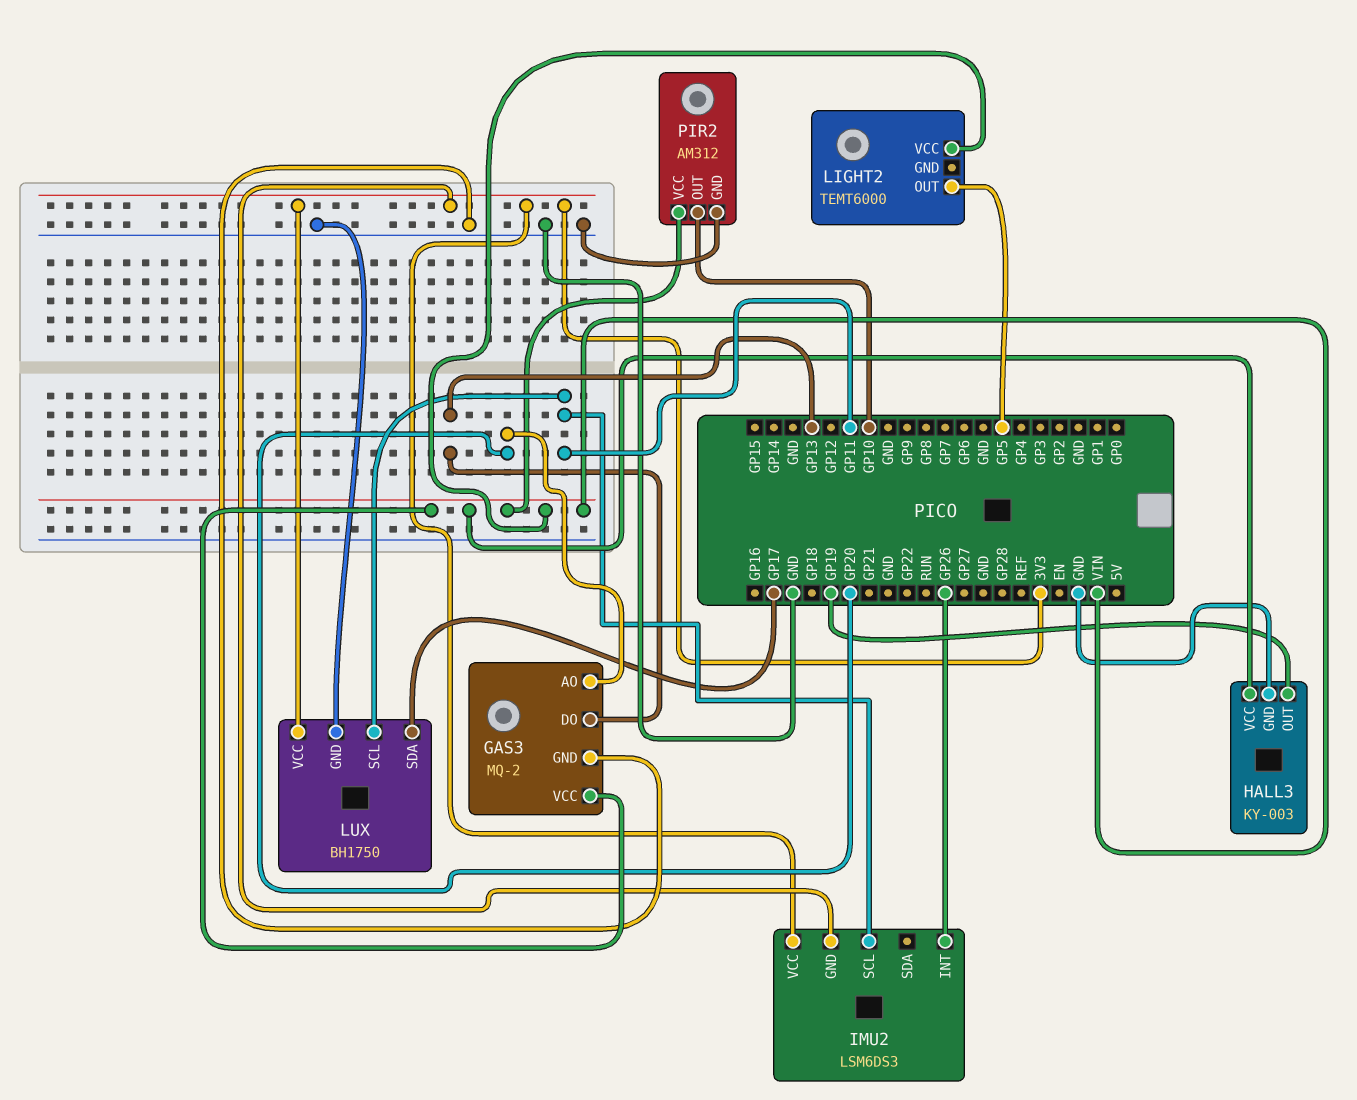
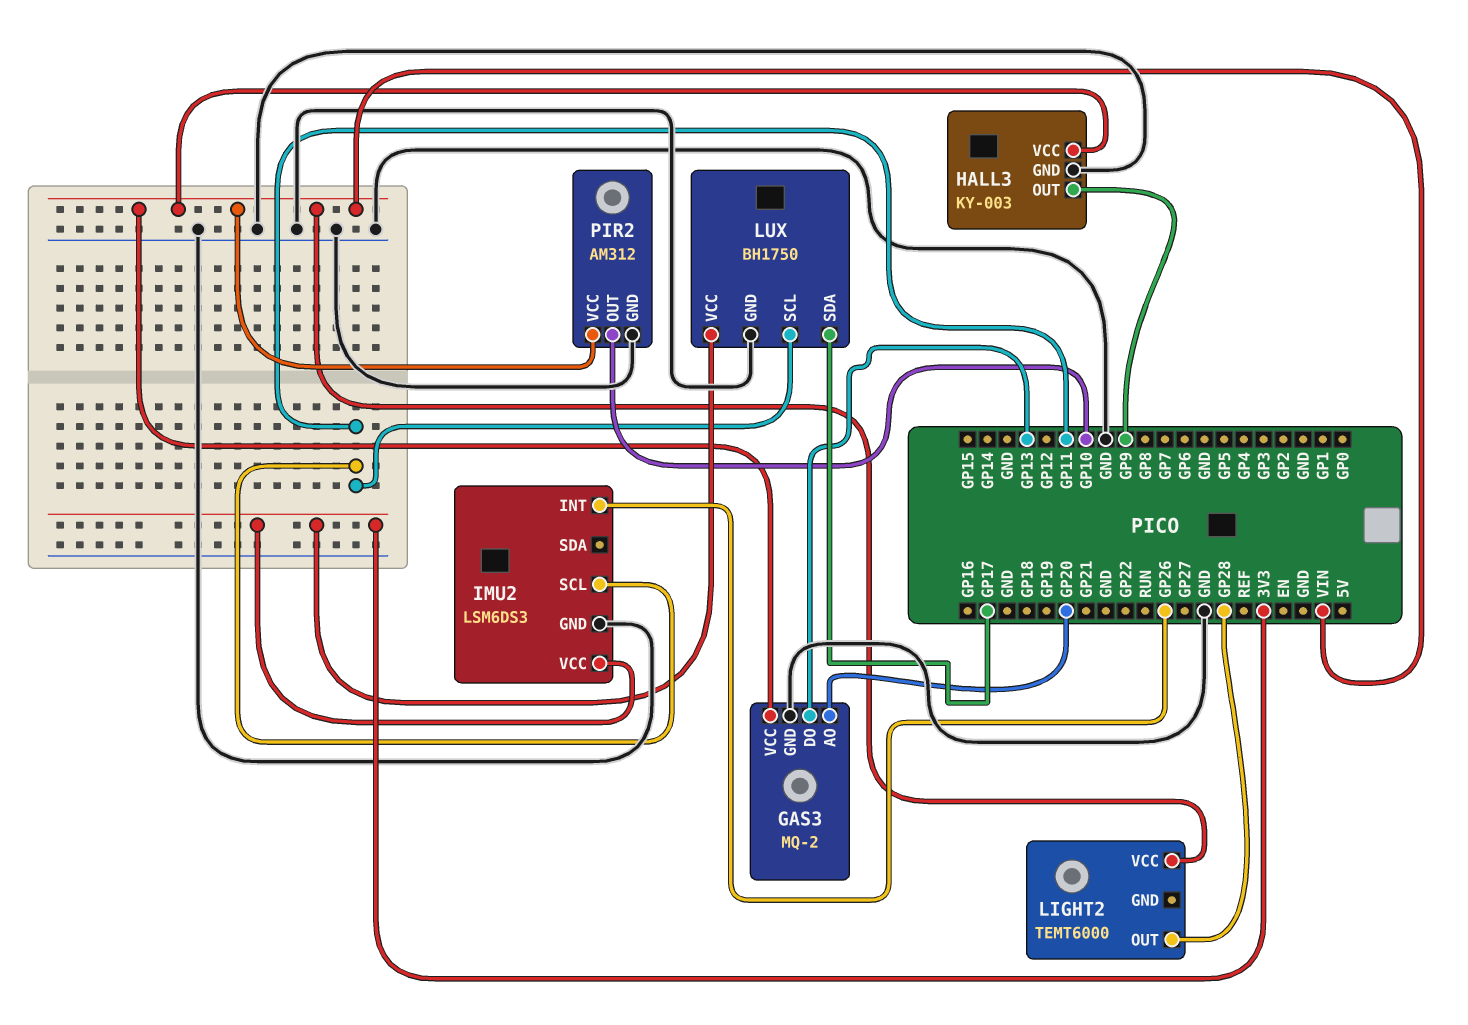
HALL3 pin OUT: GP19 -> GP9
IMU2 pin GND: 3V3 -> GND
LIGHT2 pin OUT: GP5 -> GP28

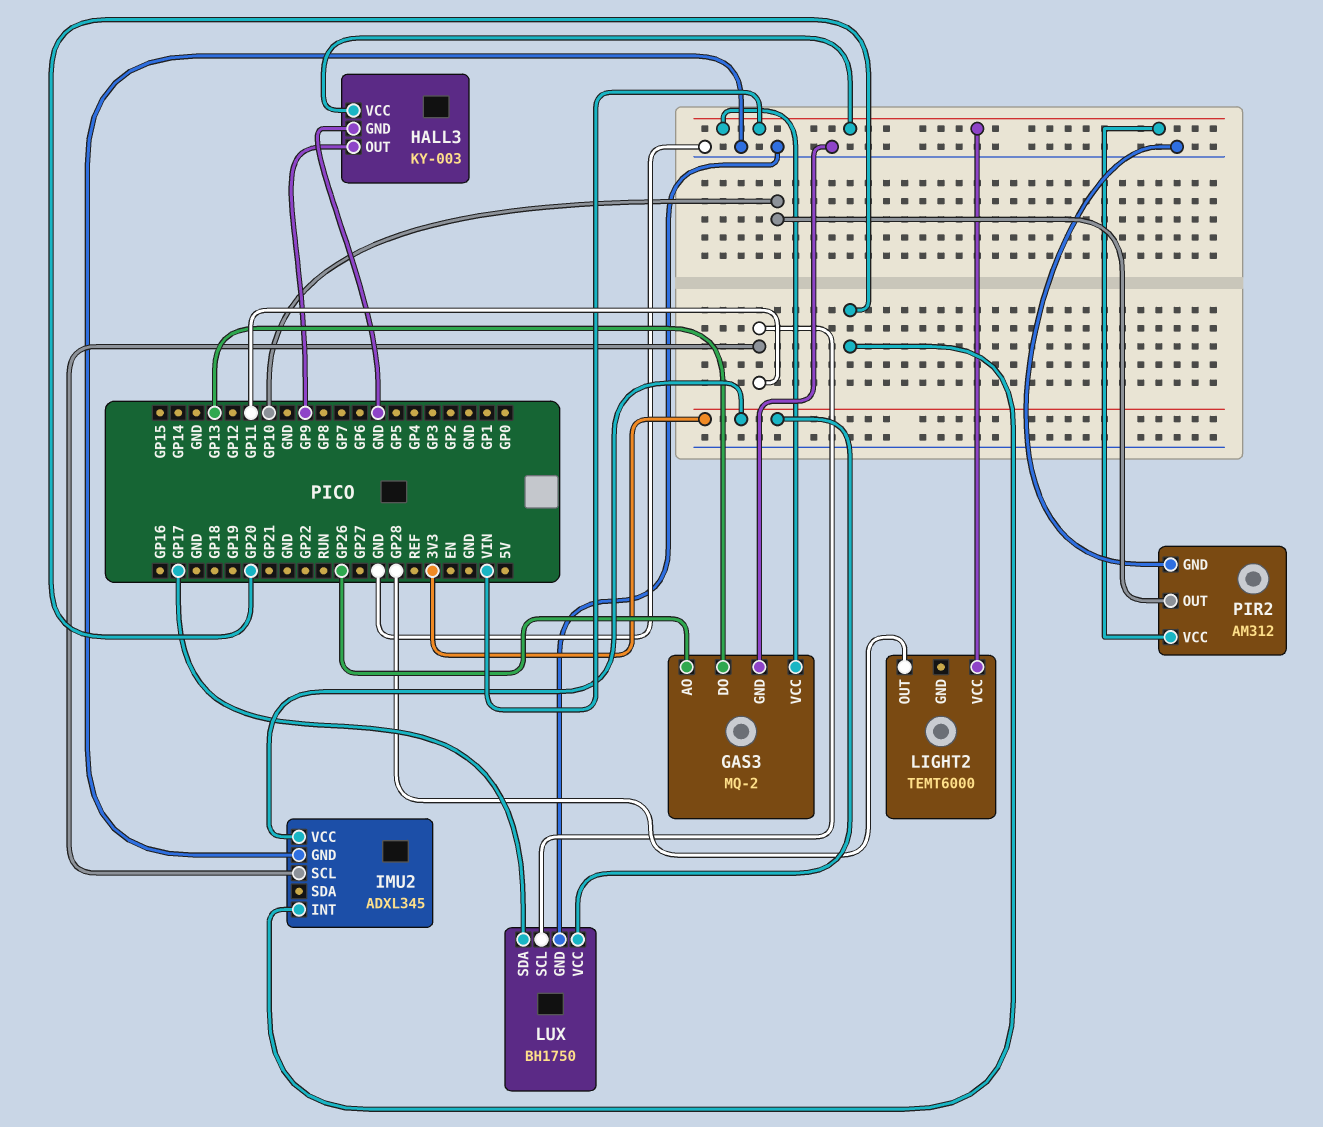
GAS3 pin AO: GP20 -> GP26
IMU2: LSM6DS3 -> ADXL345
IMU2 pin INT: GP26 -> GP20

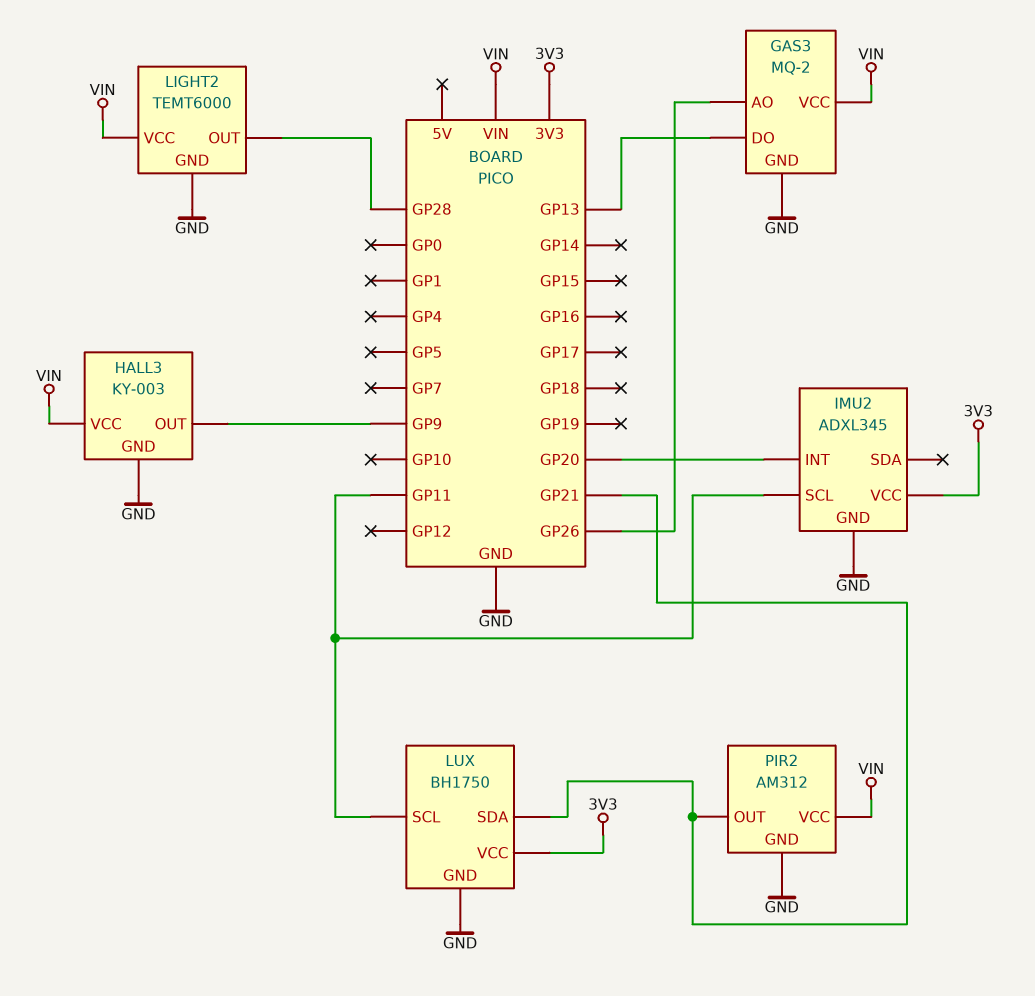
LIGHT2 pin GND: none -> GND
LUX pin SDA: GP17 -> GP21
PIR2 pin OUT: GP10 -> GP21

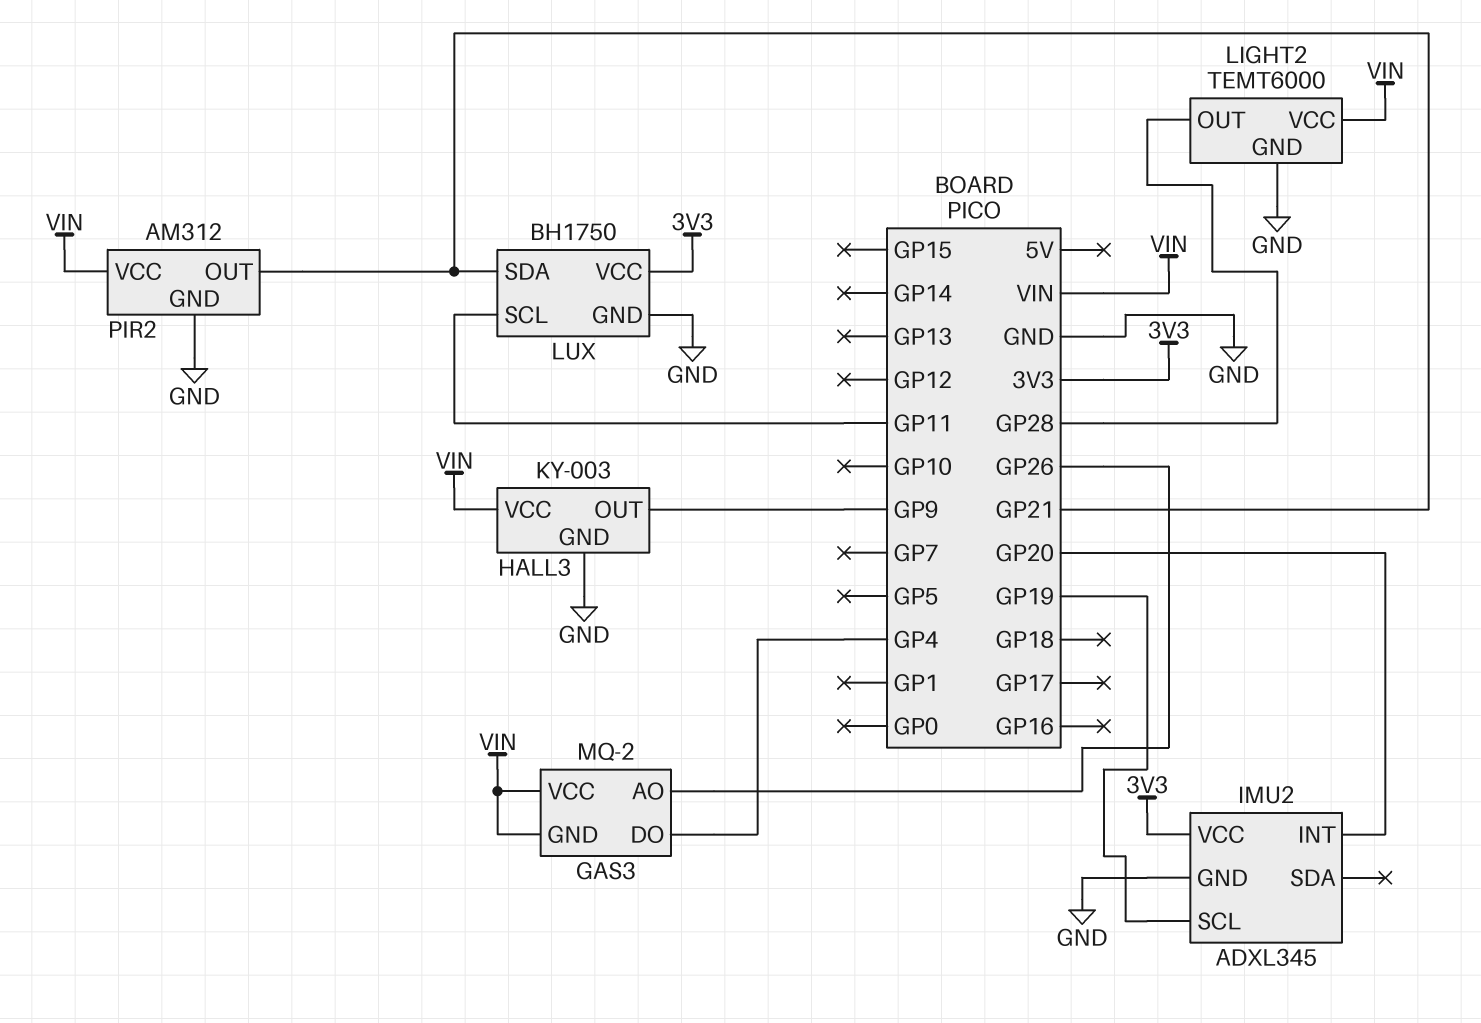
GAS3 pin DO: GP13 -> GP4
GAS3 pin GND: GND -> VIN
IMU2 pin SCL: GP11 -> GP19

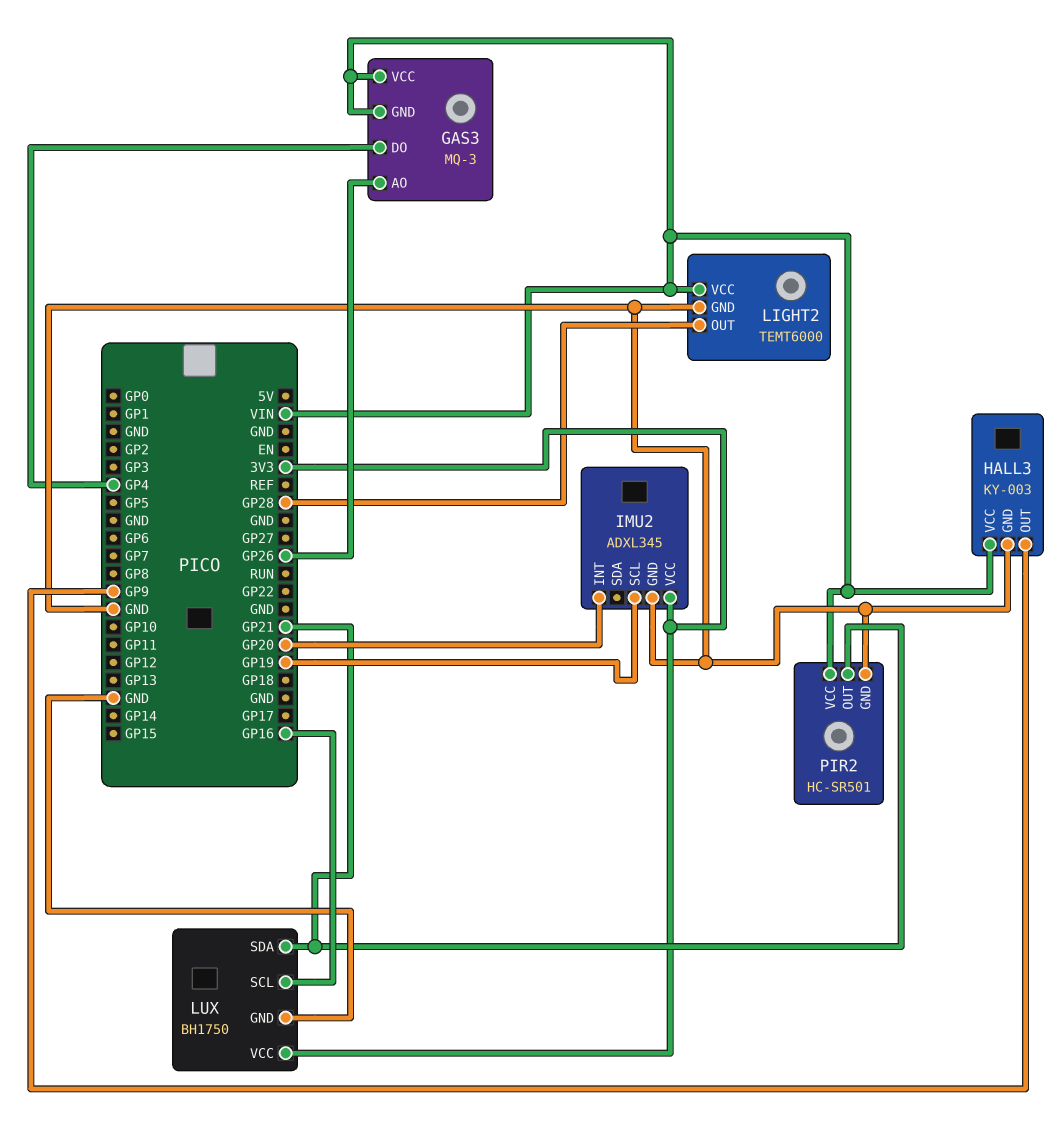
GAS3: MQ-2 -> MQ-3
LUX pin SCL: GP11 -> GP16
PIR2: AM312 -> HC-SR501

